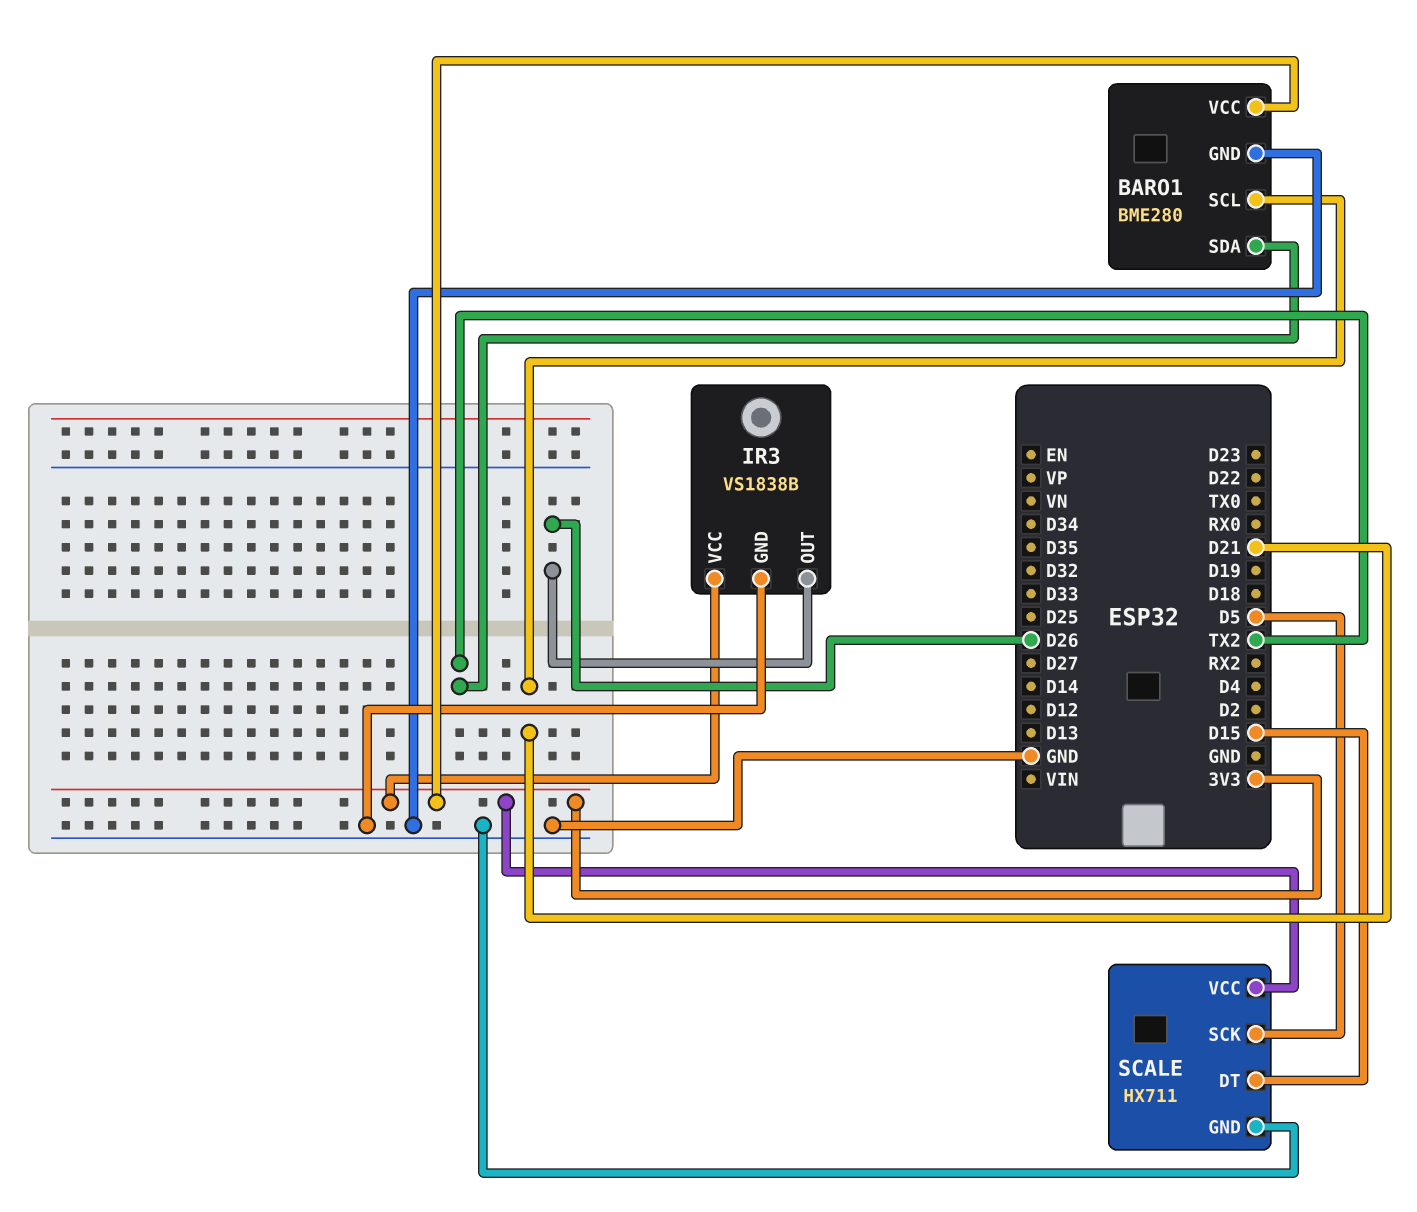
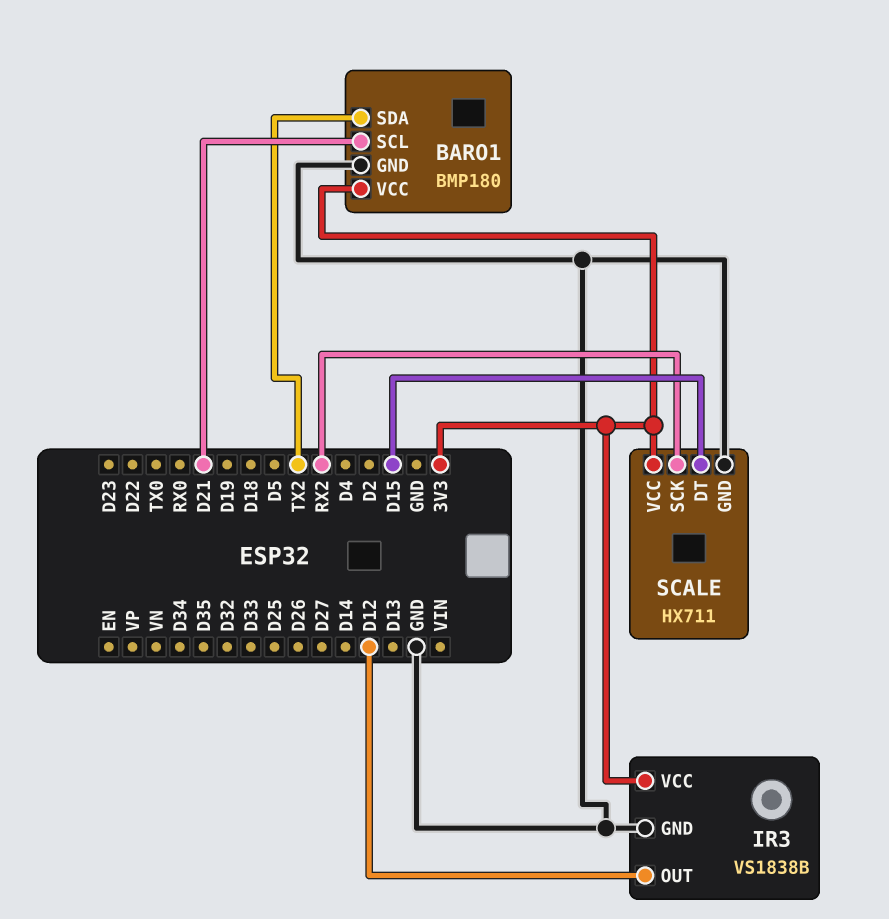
BARO1: BME280 -> BMP180
IR3 pin OUT: D26 -> D12
SCALE pin SCK: D5 -> RX2

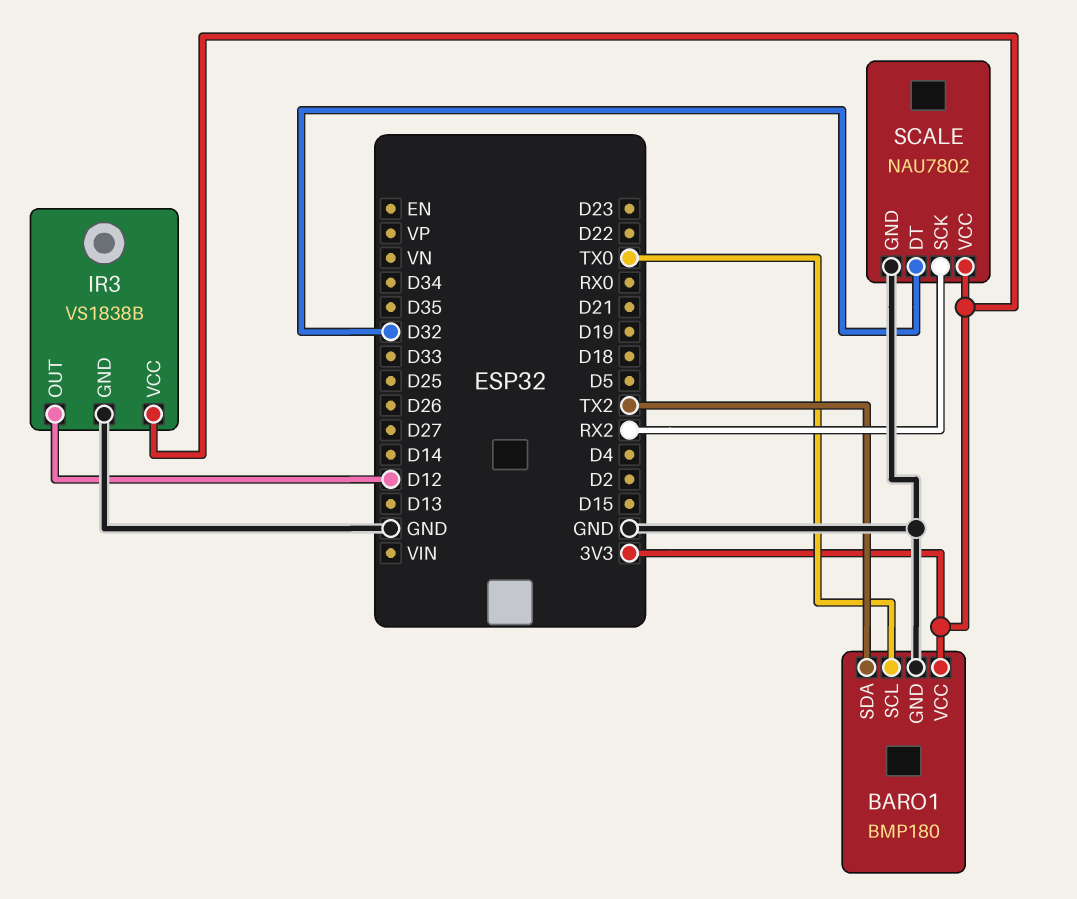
BARO1 pin SCL: D21 -> TX0
SCALE: HX711 -> NAU7802
SCALE pin DT: D15 -> D32

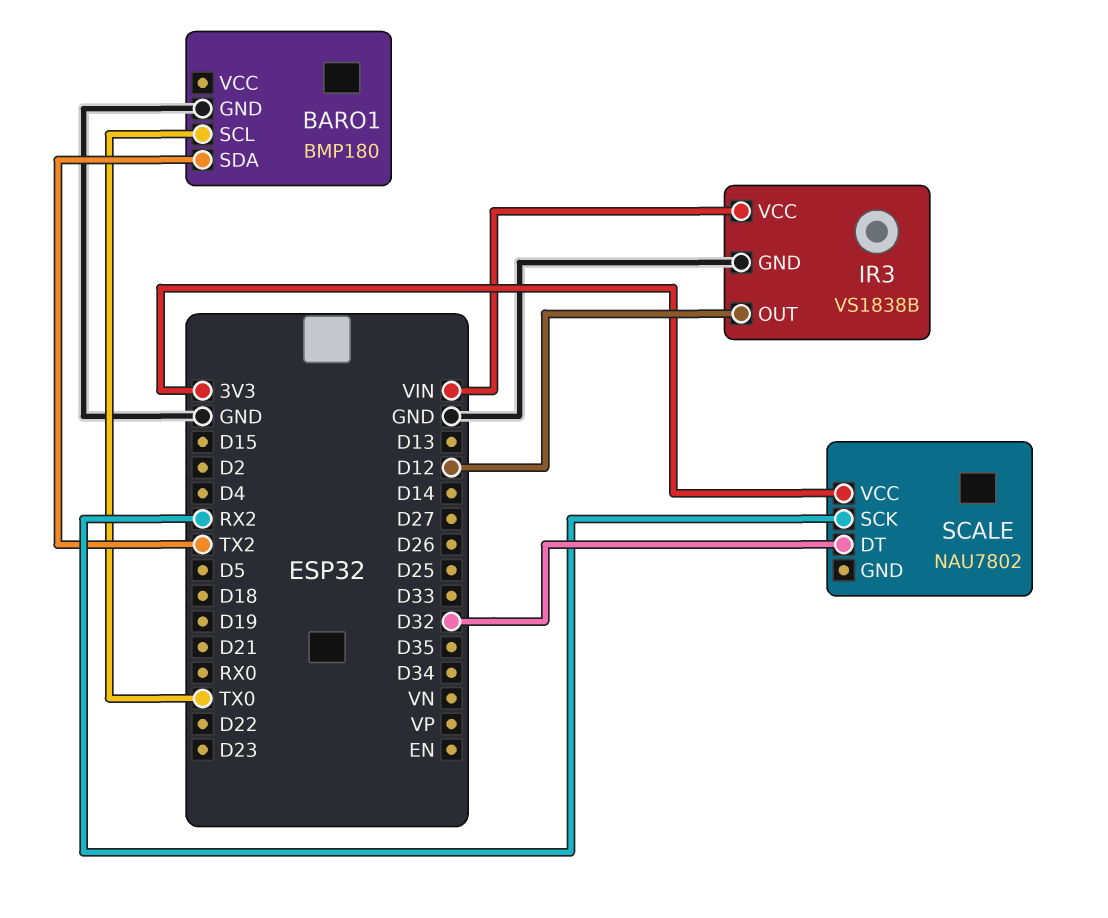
BARO1 pin VCC: 3V3 -> none
IR3 pin VCC: 3V3 -> VIN
SCALE pin GND: GND -> none

